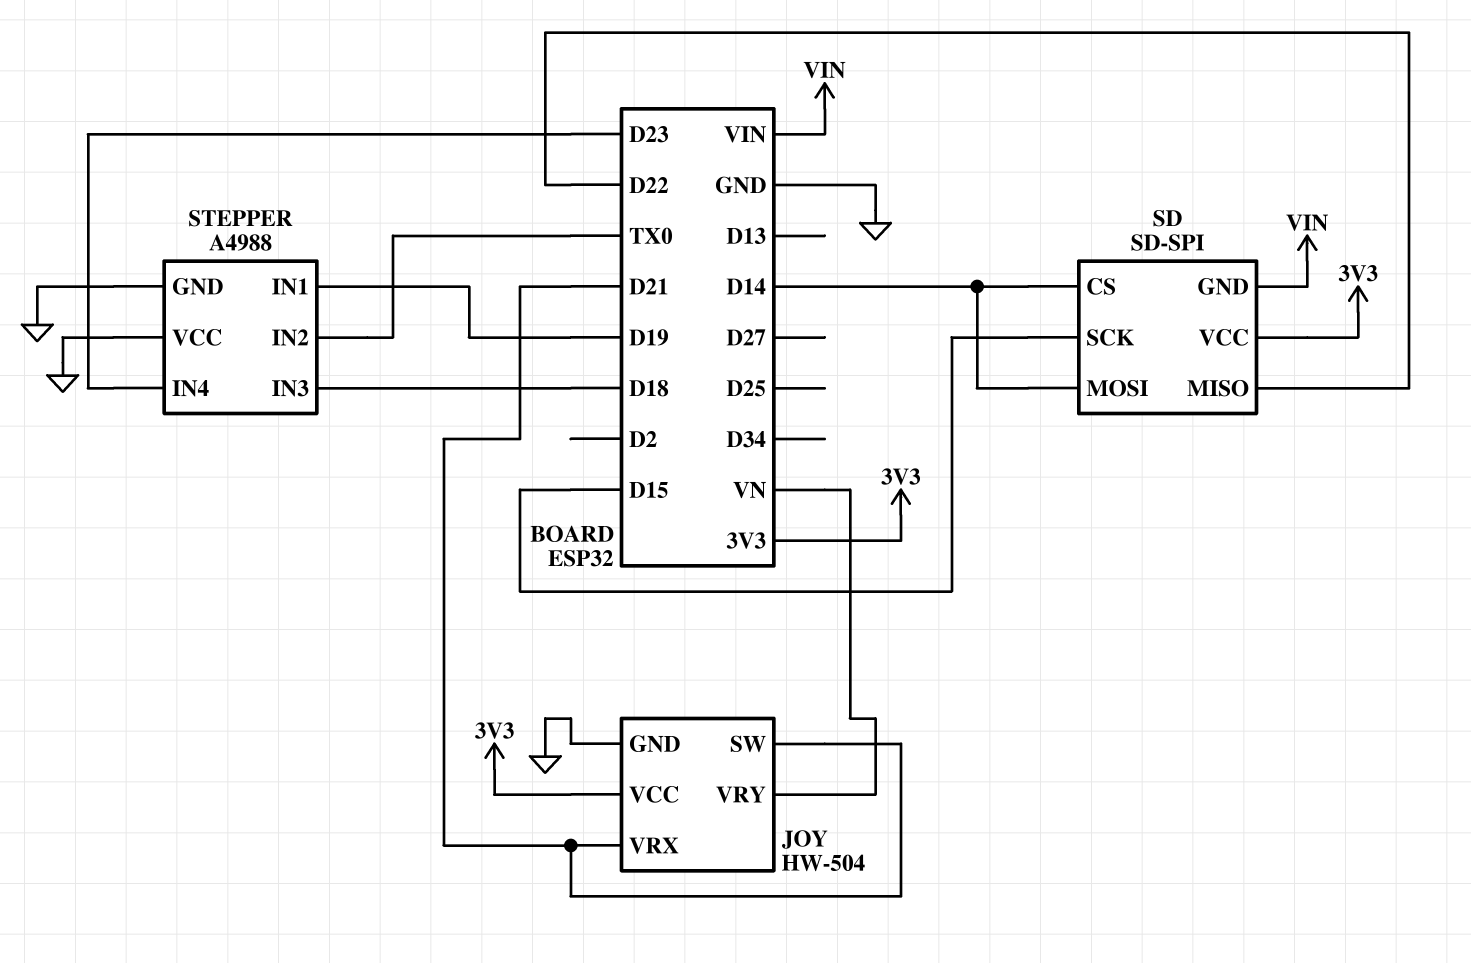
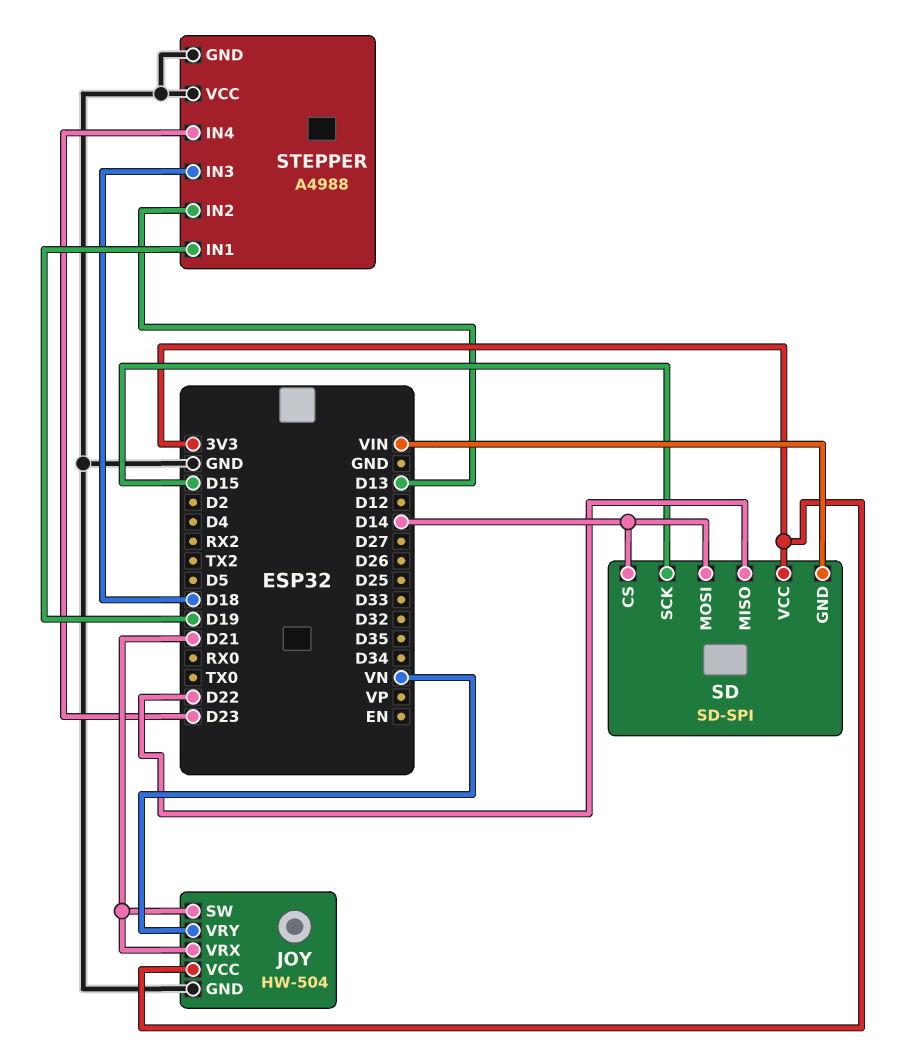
STEPPER pin IN2: TX0 -> D13

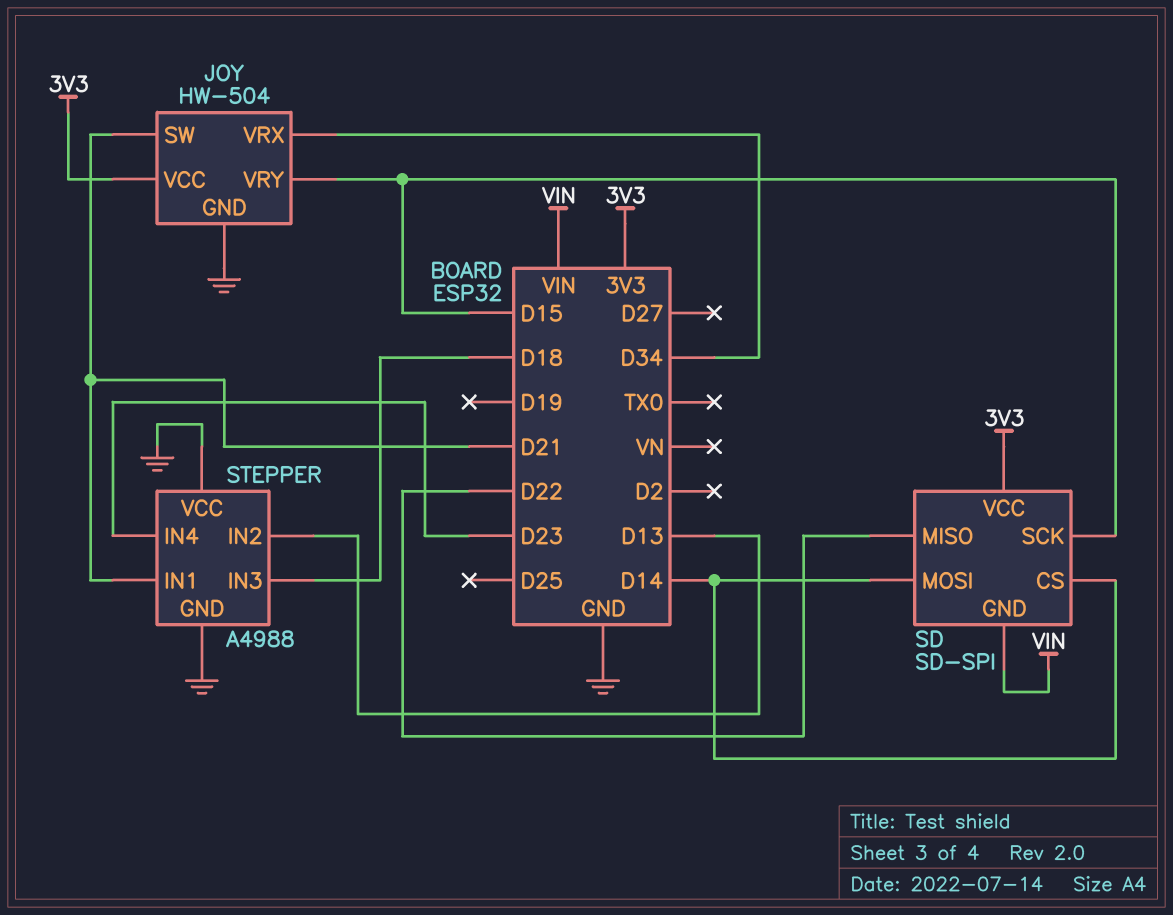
JOY pin VRX: D21 -> D34
JOY pin VRY: VN -> D15
STEPPER pin IN1: D19 -> D21

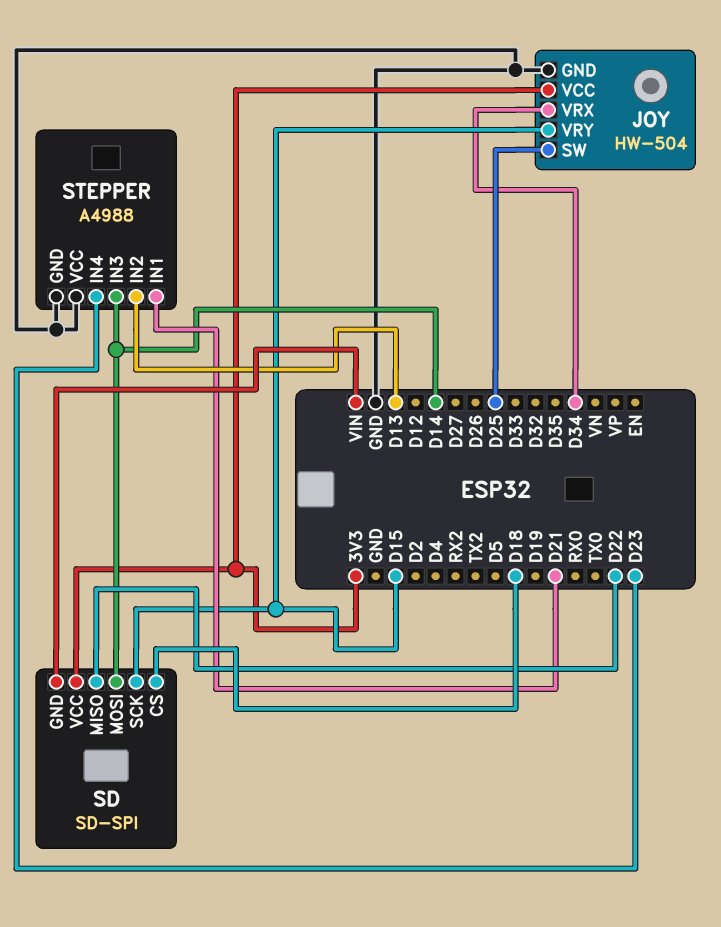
JOY pin SW: D21 -> D25
SD pin CS: D14 -> D18
STEPPER pin IN3: D18 -> D14

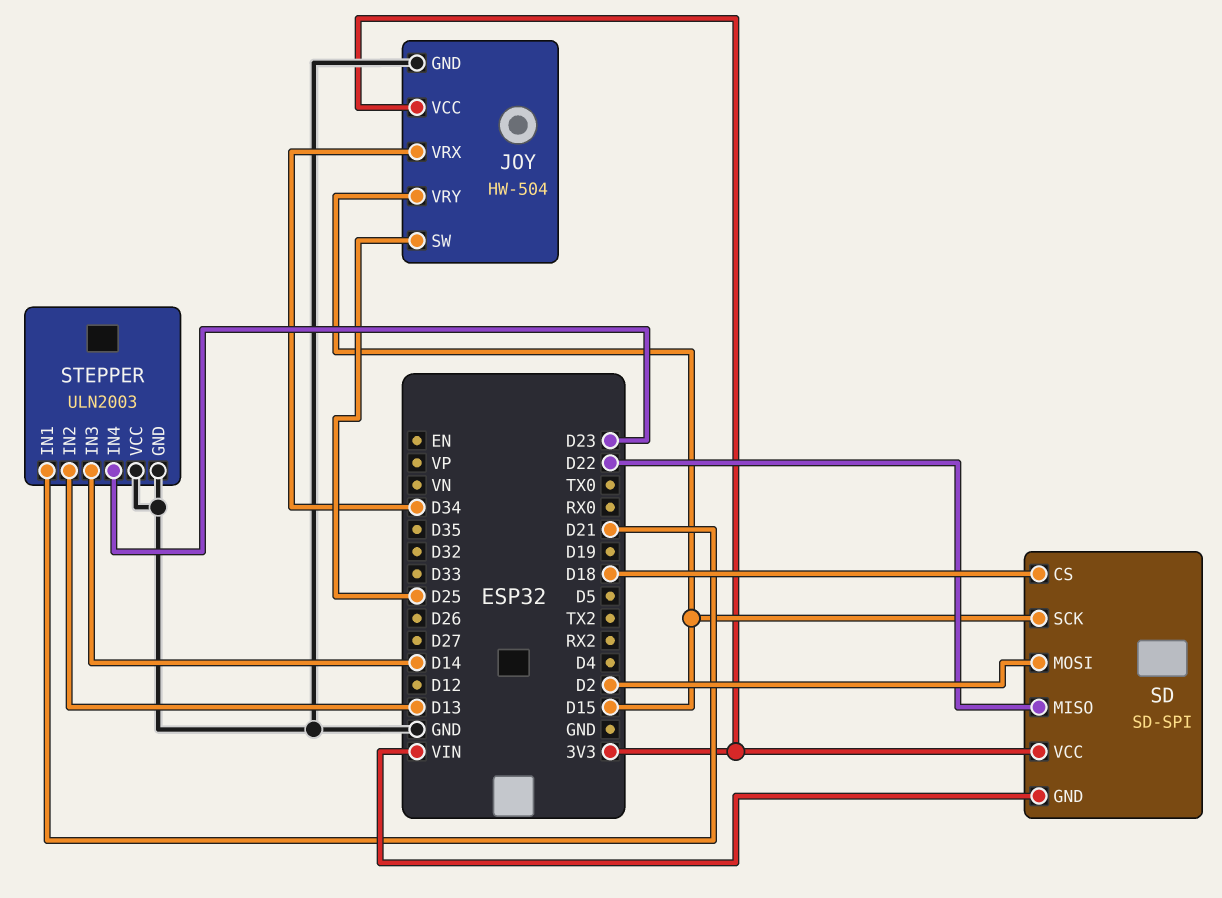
SD pin MOSI: D14 -> D2
STEPPER: A4988 -> ULN2003

